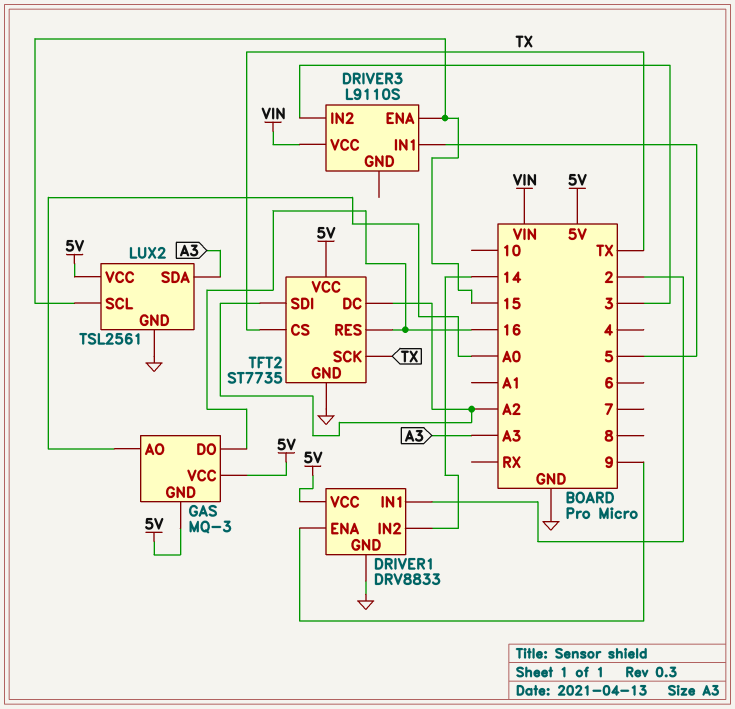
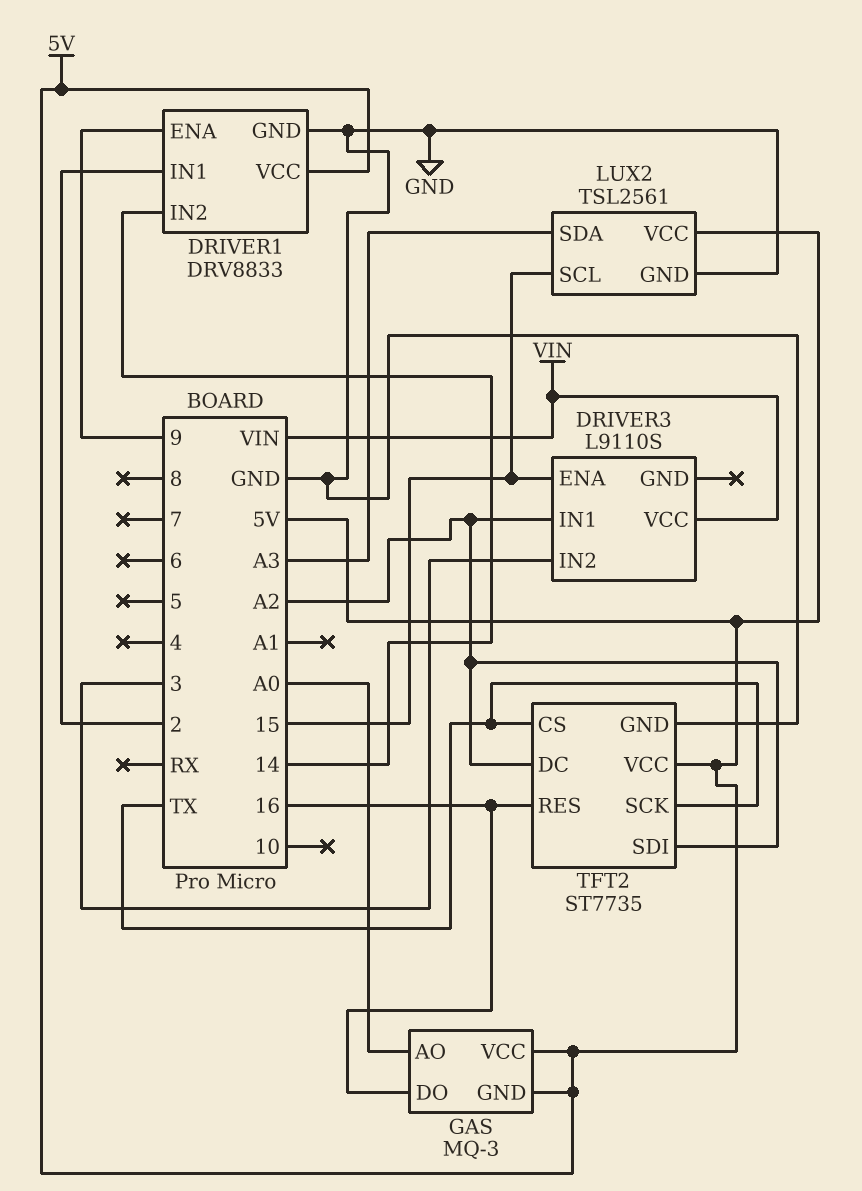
DRIVER3 pin IN1: 5 -> A2

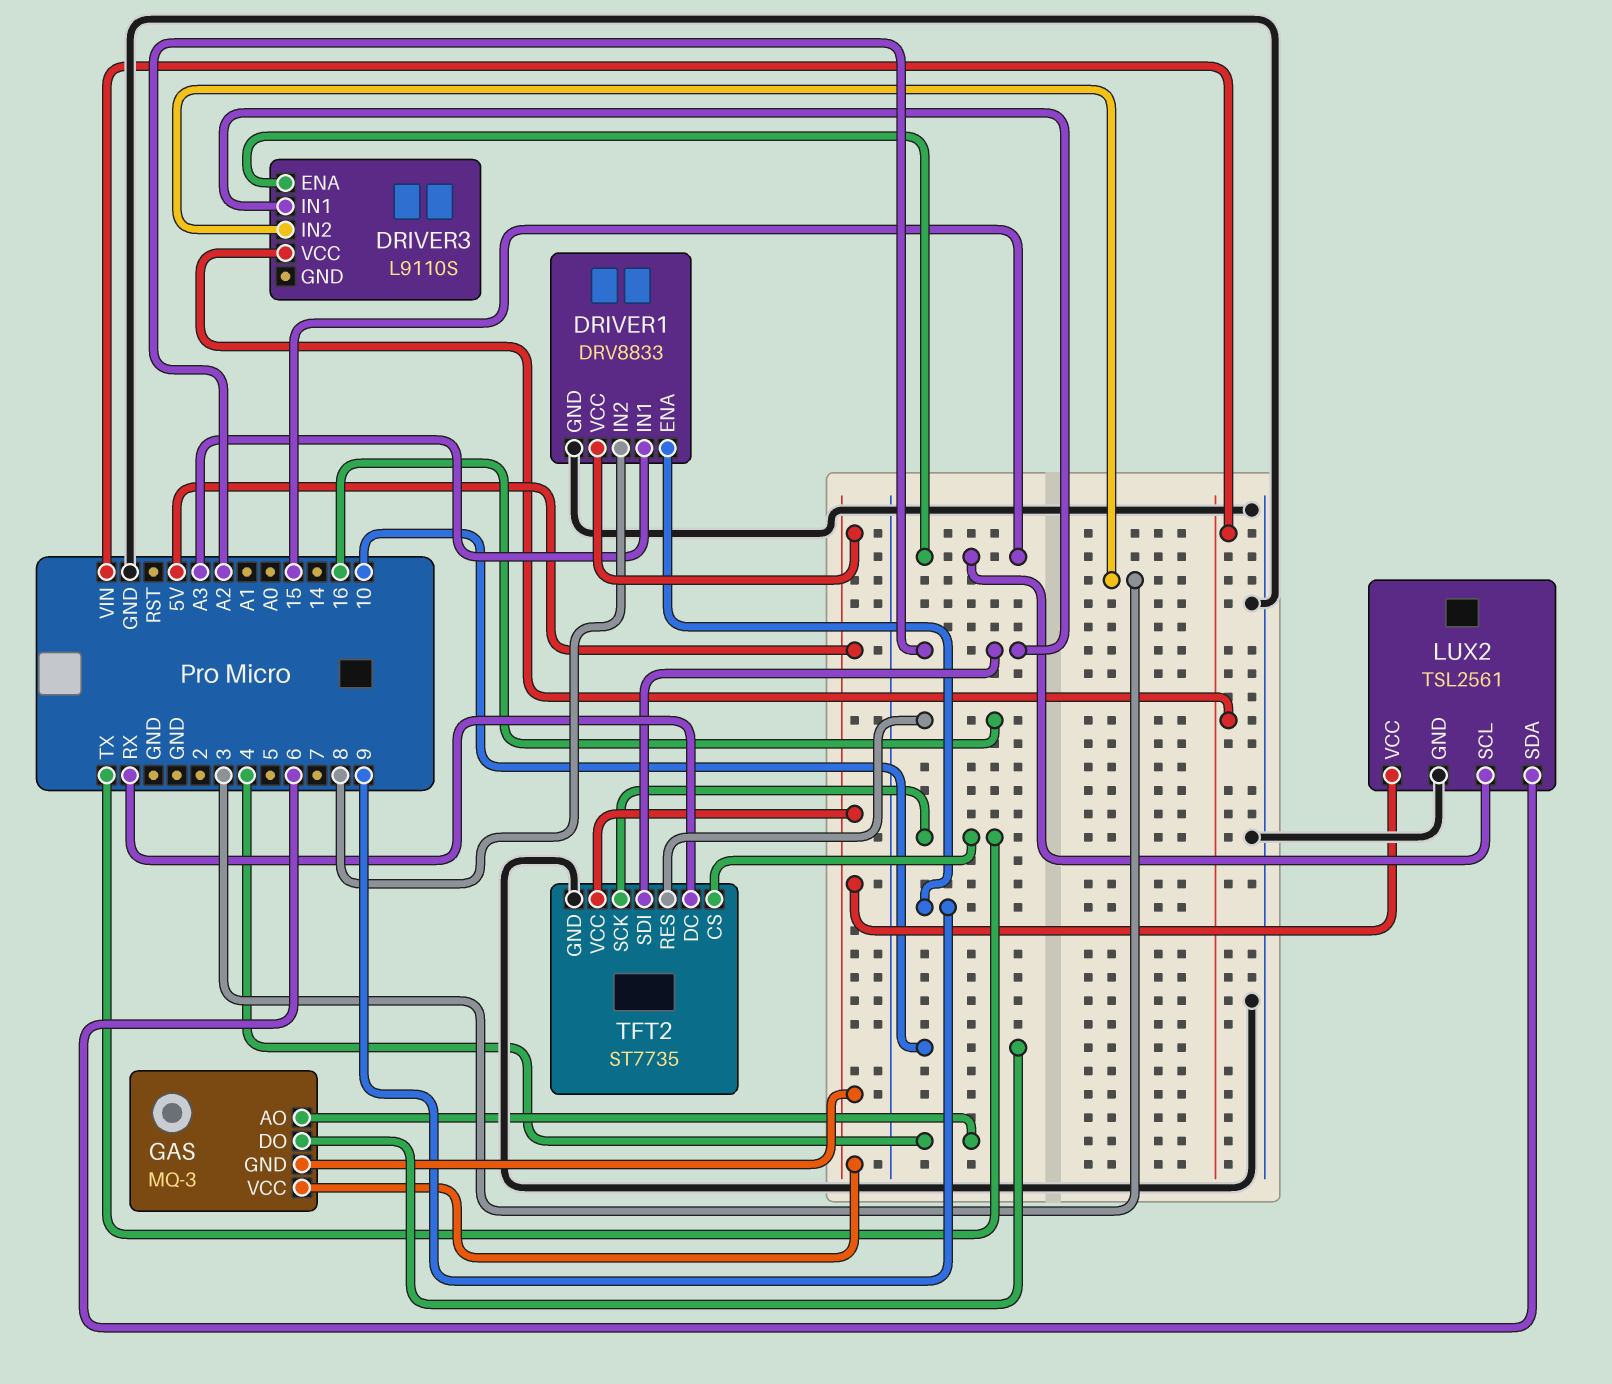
DRIVER1 pin IN1: 2 -> A3
DRIVER1 pin IN2: 14 -> 8
GAS pin AO: A0 -> 4
GAS pin DO: 16 -> 10
LUX2 pin SDA: A3 -> 6
TFT2 pin DC: A2 -> RX

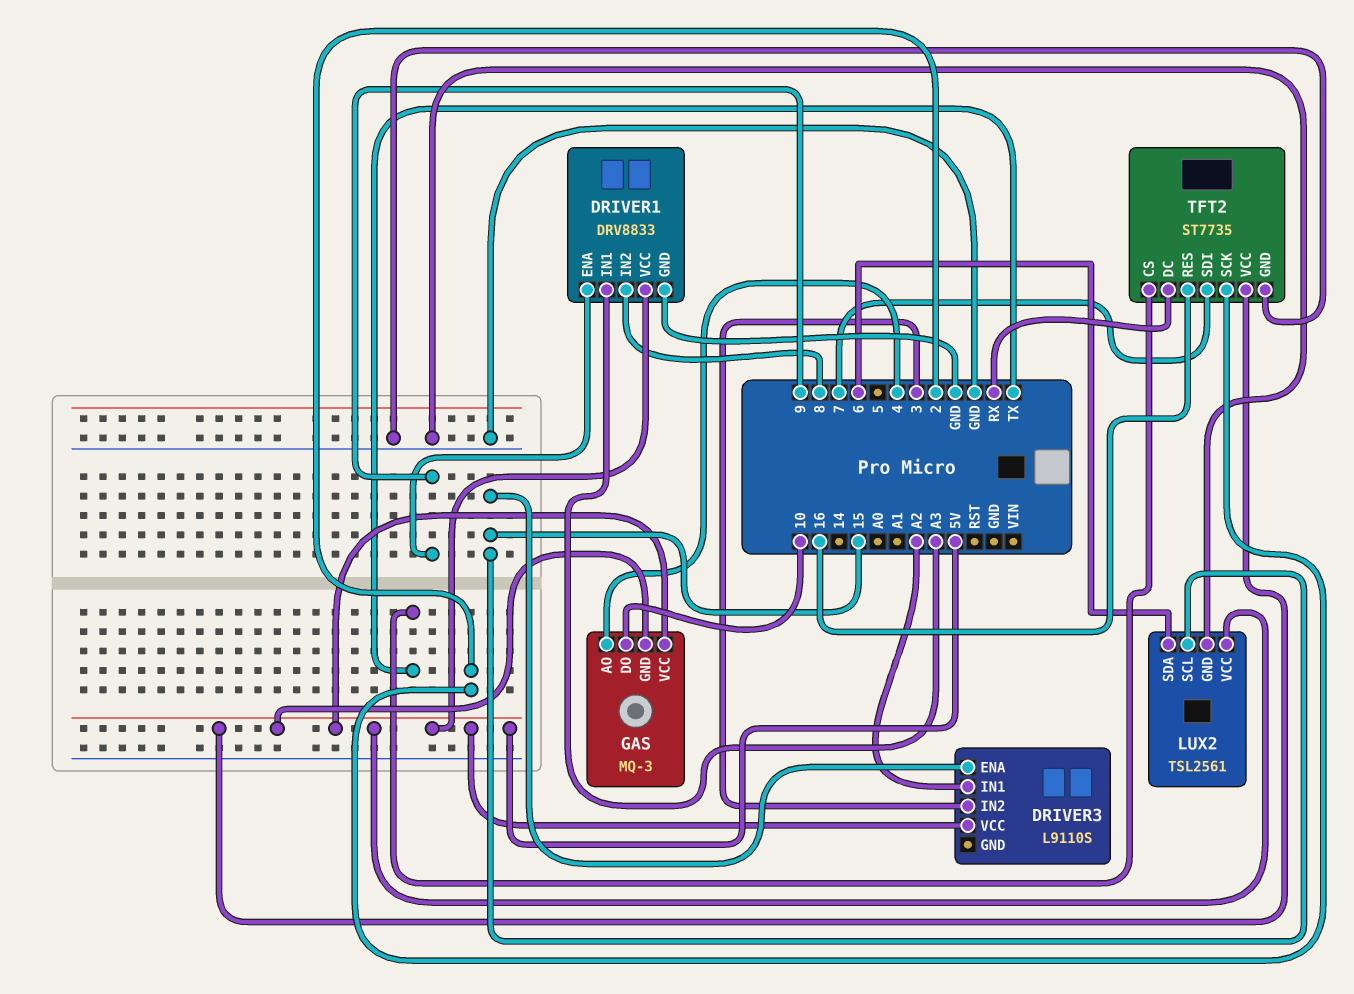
DRIVER3 pin VCC: VIN -> 5V
TFT2 pin SCK: TX -> 2
TFT2 pin SDI: A2 -> 7

